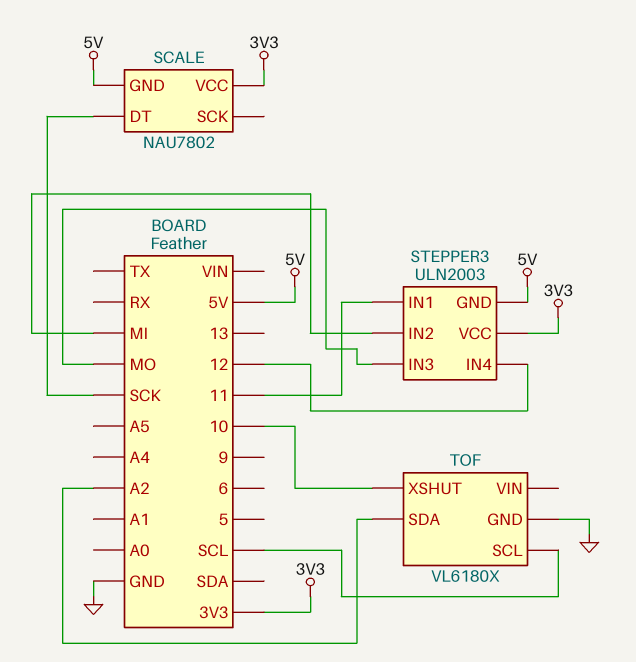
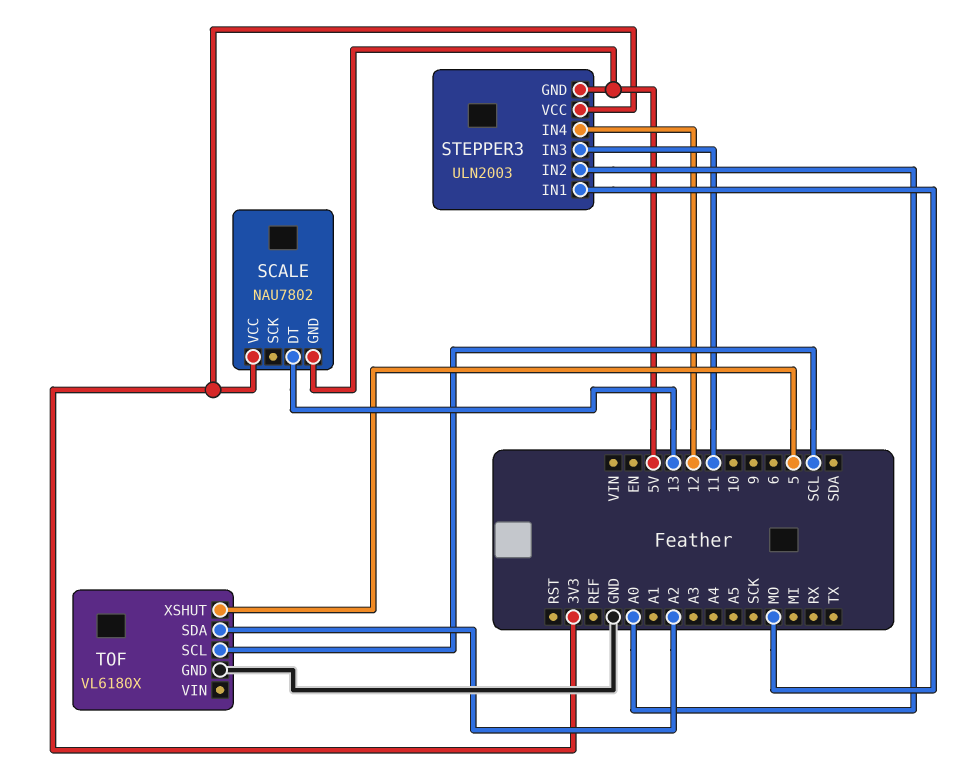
SCALE pin DT: SCK -> 13
STEPPER3 pin IN1: 11 -> MO
STEPPER3 pin IN2: MI -> A0
STEPPER3 pin IN3: MO -> 11
TOF pin XSHUT: 10 -> 5

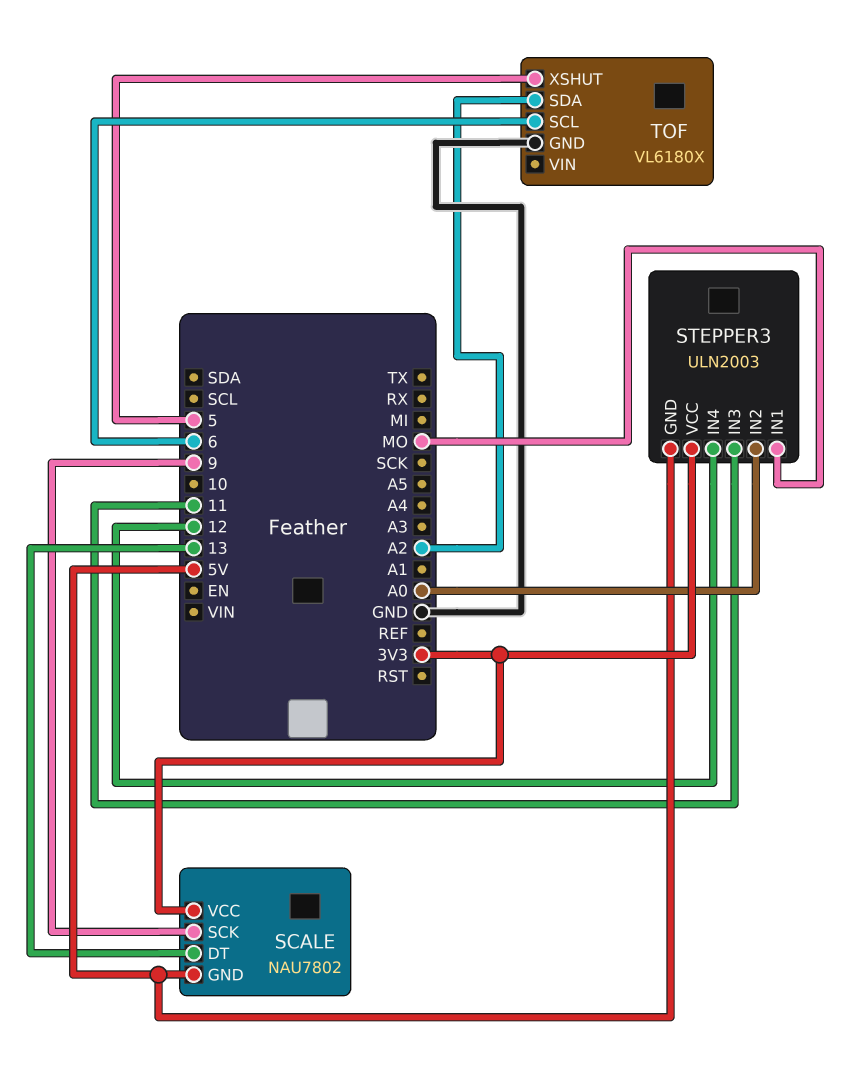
SCALE pin SCK: none -> 9
TOF pin SCL: SCL -> 6

